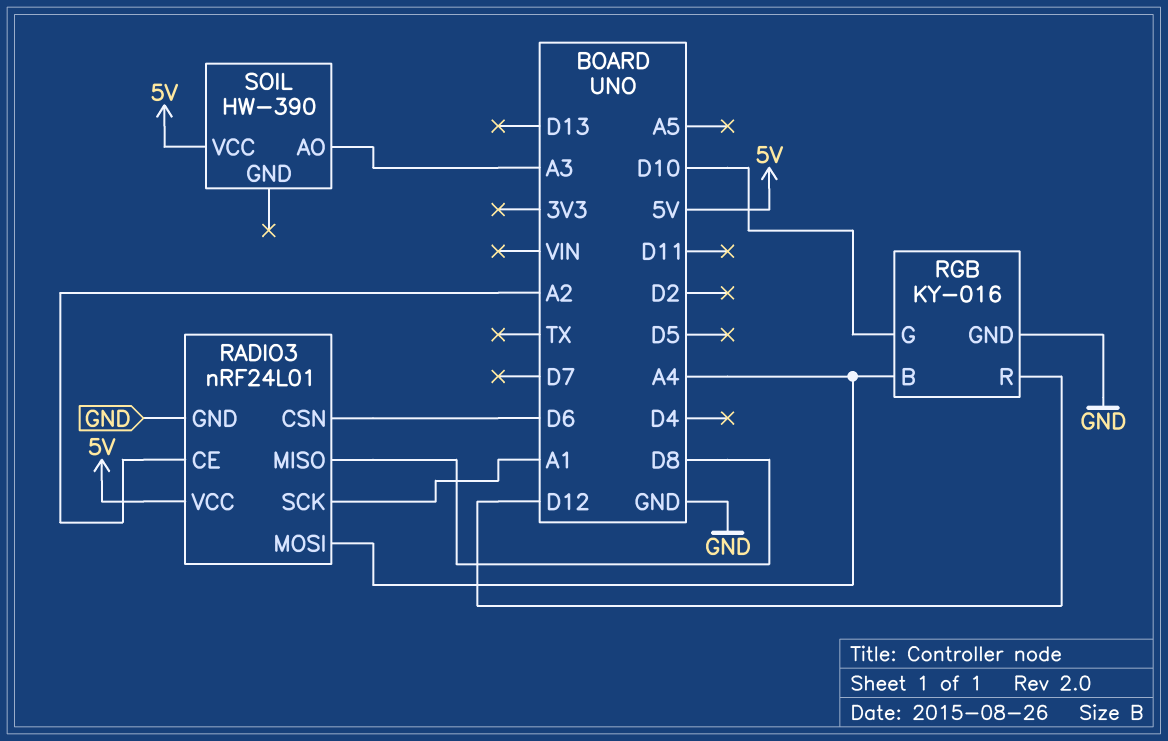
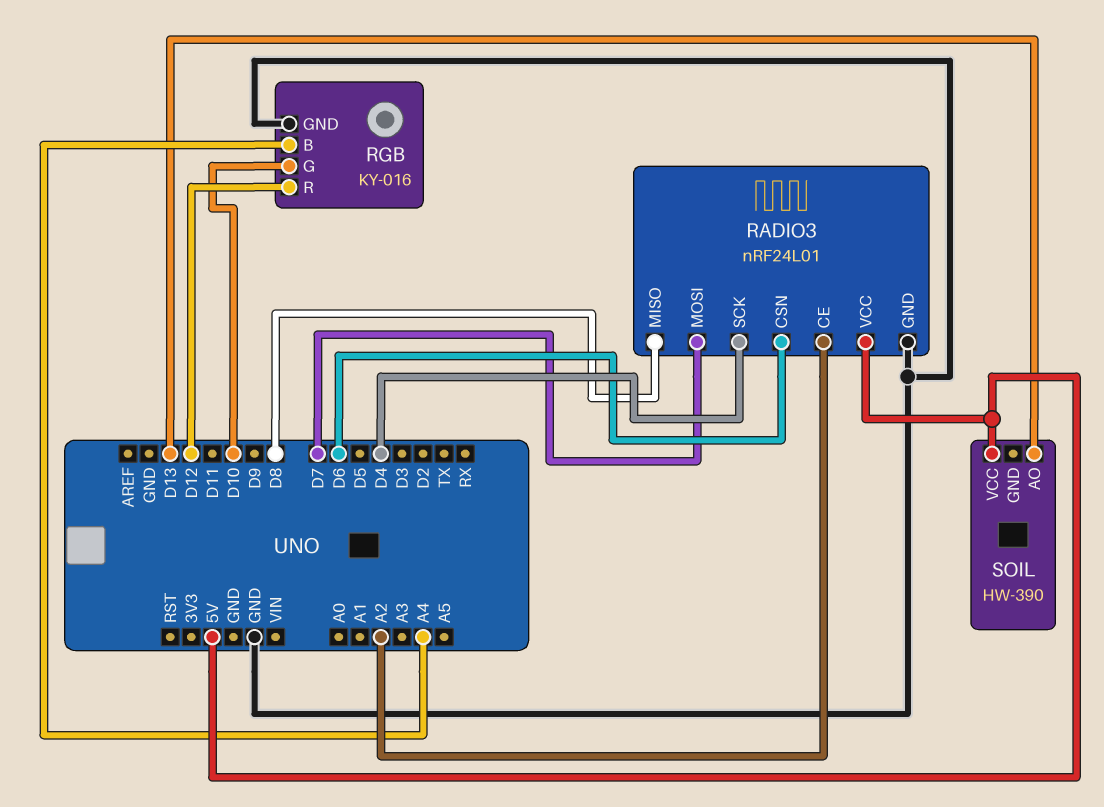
RADIO3 pin MOSI: A4 -> D7
RADIO3 pin SCK: A1 -> D4
SOIL pin AO: A3 -> D13

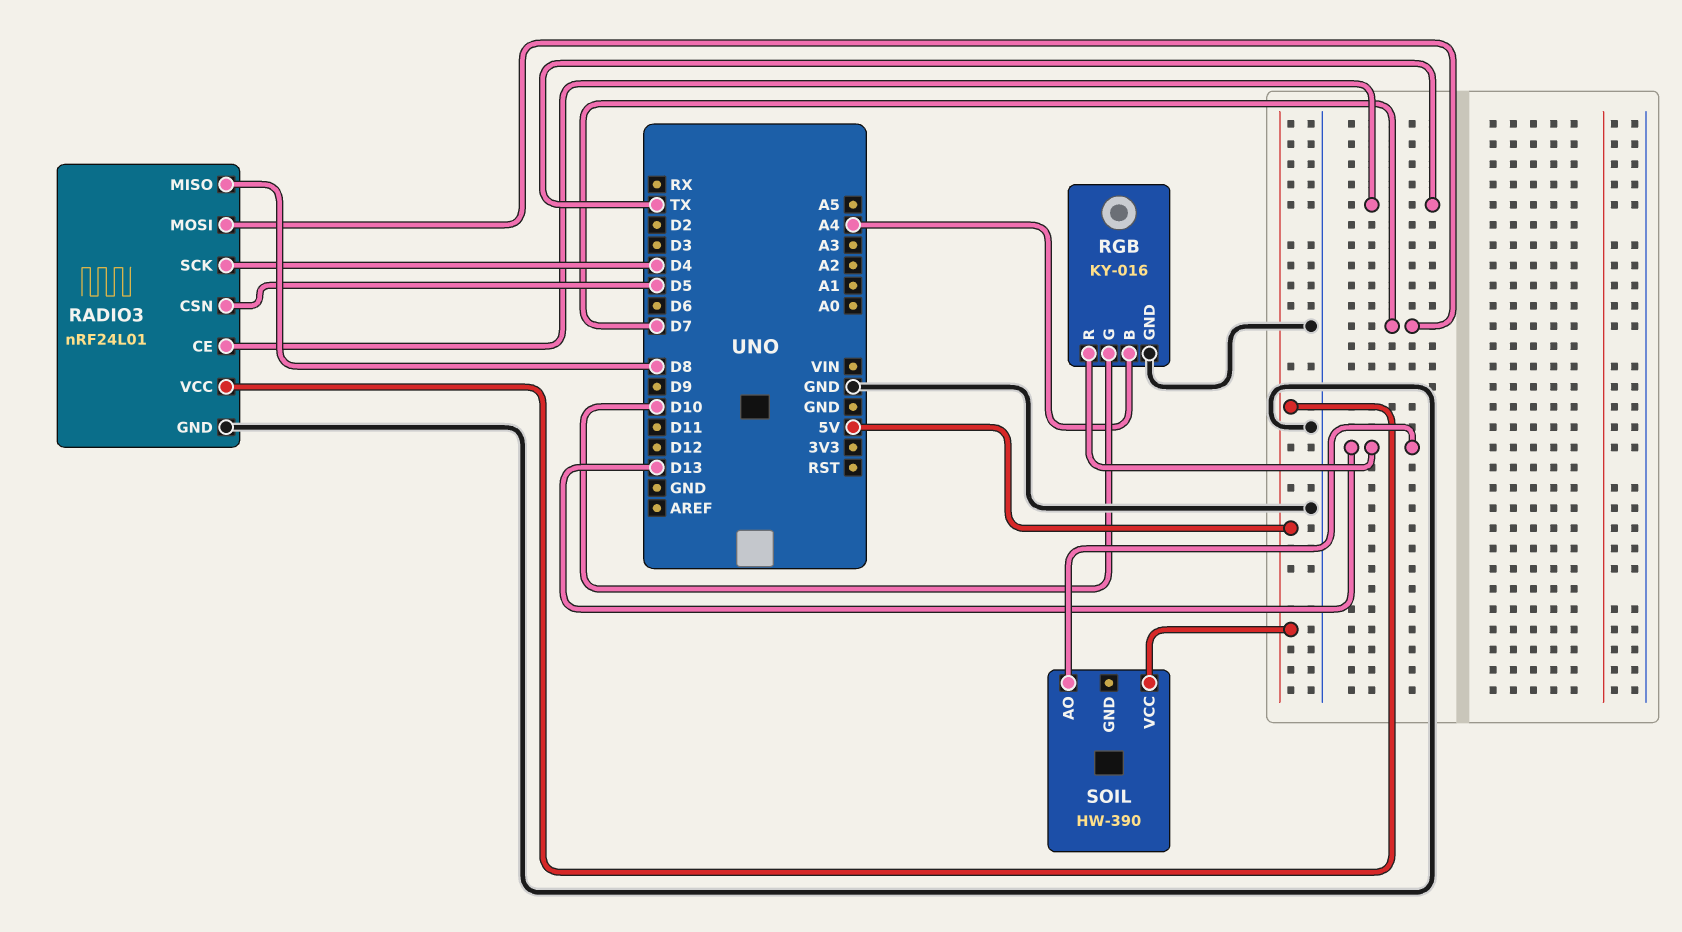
RADIO3 pin CE: A2 -> TX
RADIO3 pin CSN: D6 -> D5
RGB pin R: D12 -> D13

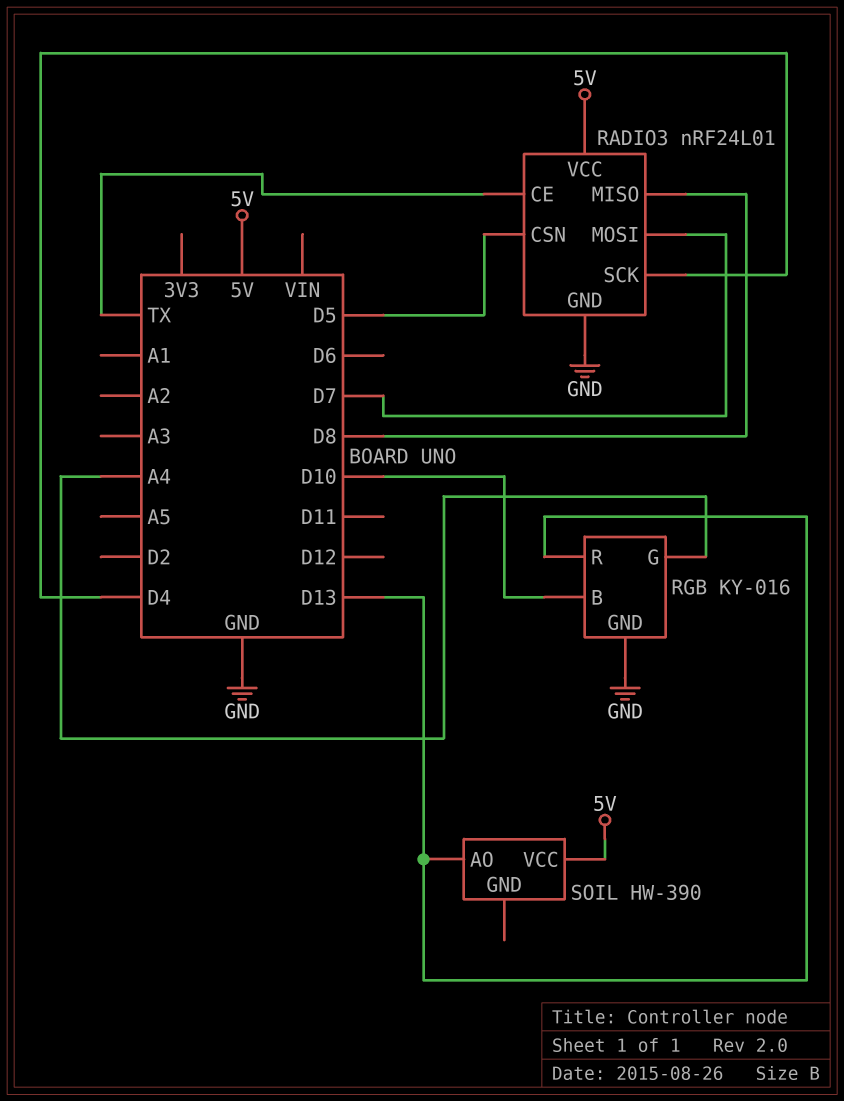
RGB pin B: A4 -> D10
RGB pin G: D10 -> A4

